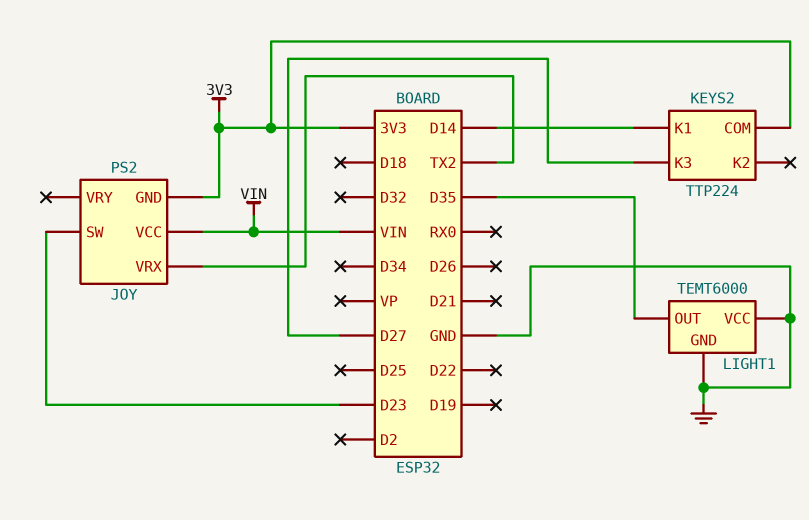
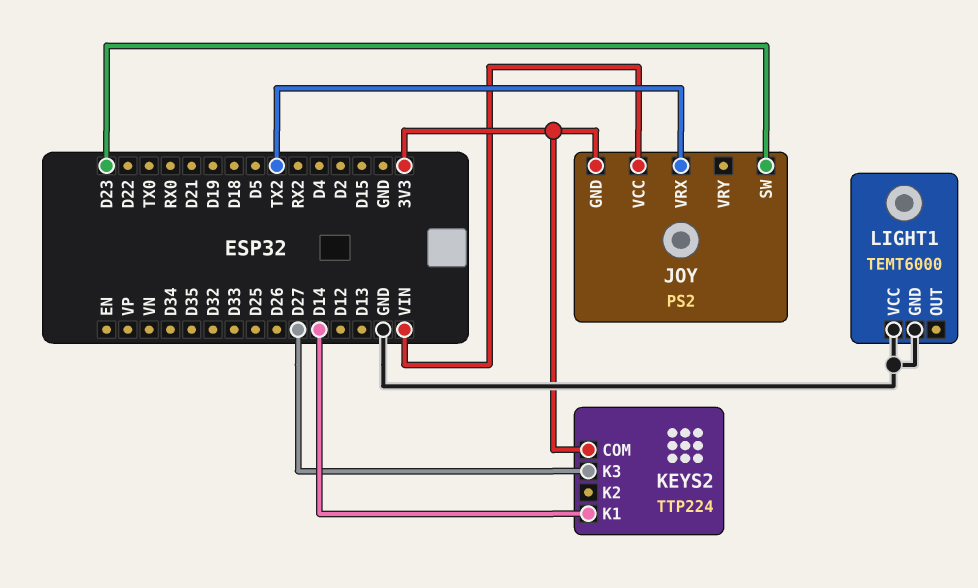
LIGHT1 pin OUT: D35 -> none

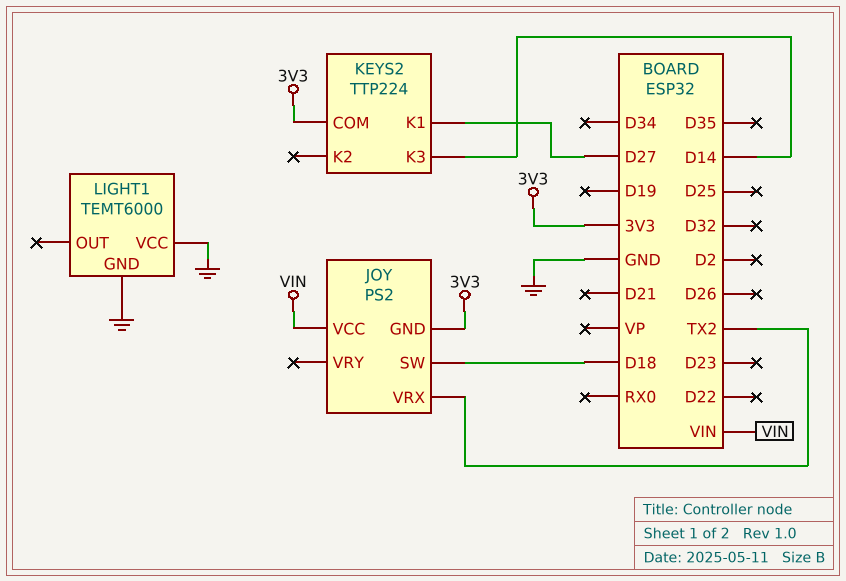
JOY pin SW: D23 -> D18
KEYS2 pin K1: D14 -> D27
KEYS2 pin K3: D27 -> D14

